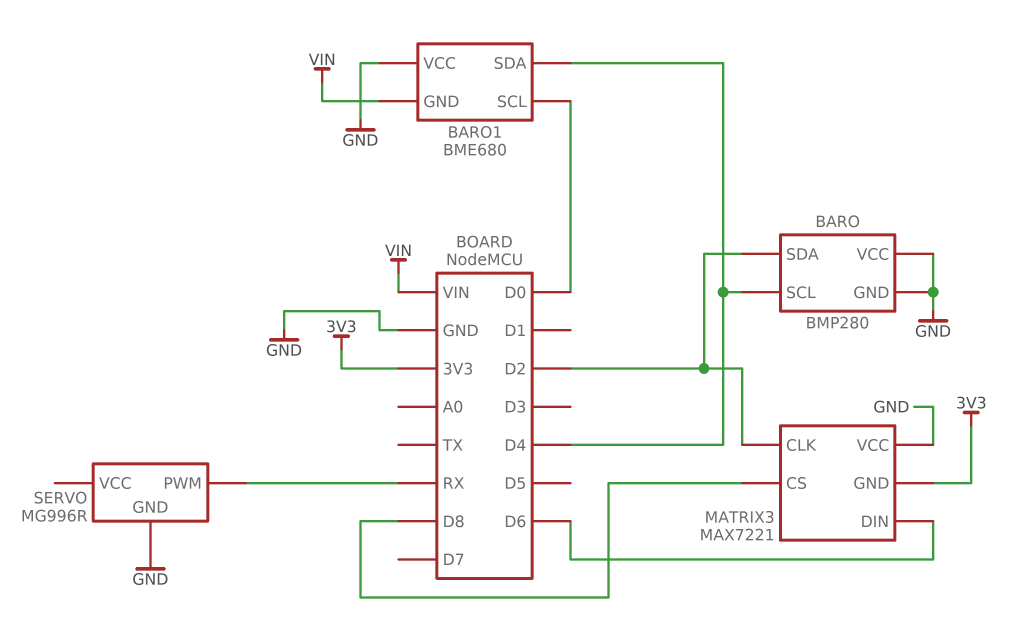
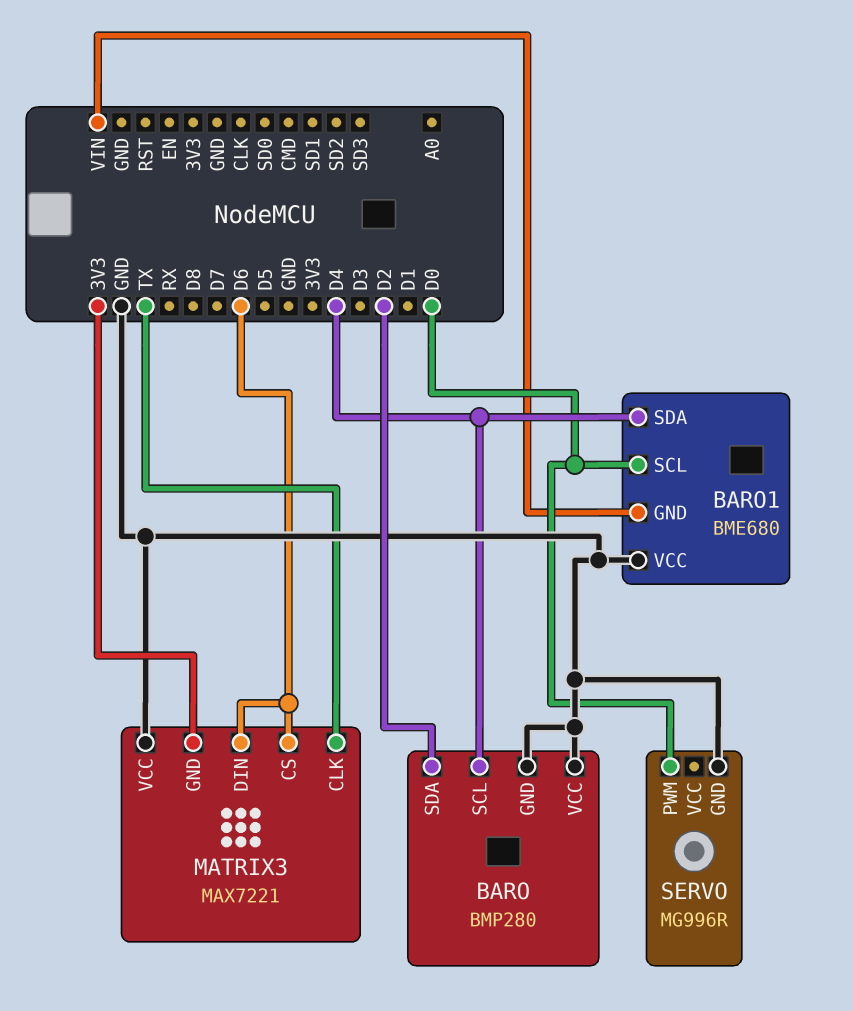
MATRIX3 pin CLK: D2 -> TX
MATRIX3 pin CS: D8 -> D6
SERVO pin PWM: RX -> D0

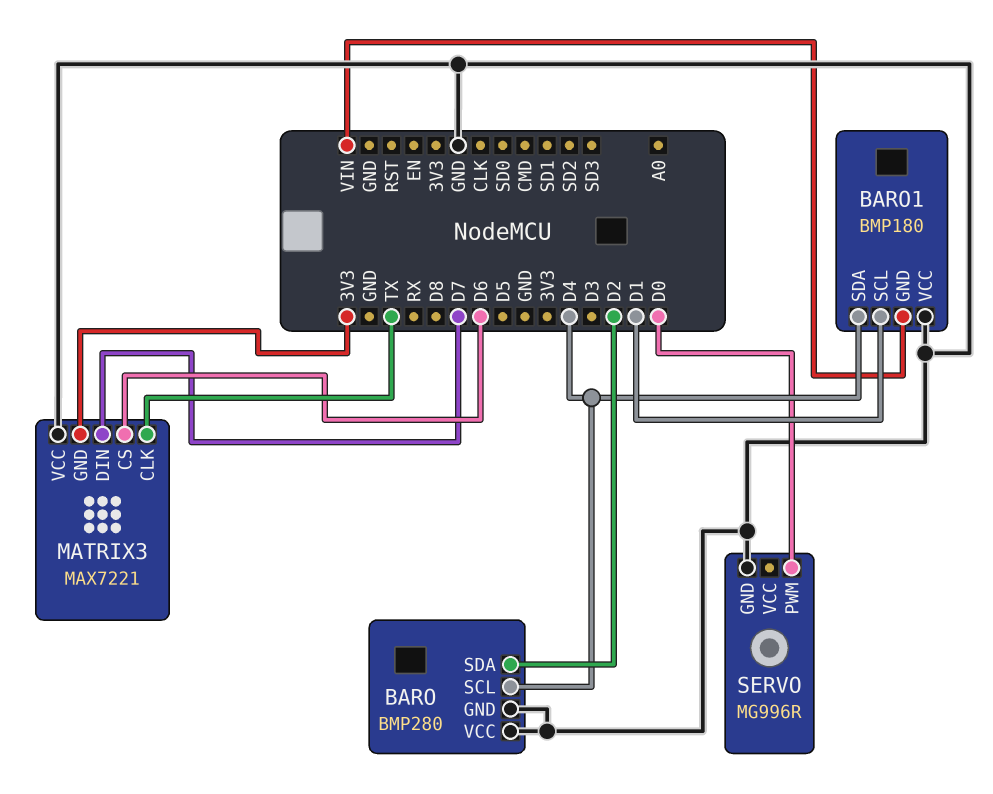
BARO1: BME680 -> BMP180
BARO1 pin SCL: D0 -> D1
MATRIX3 pin DIN: D6 -> D7

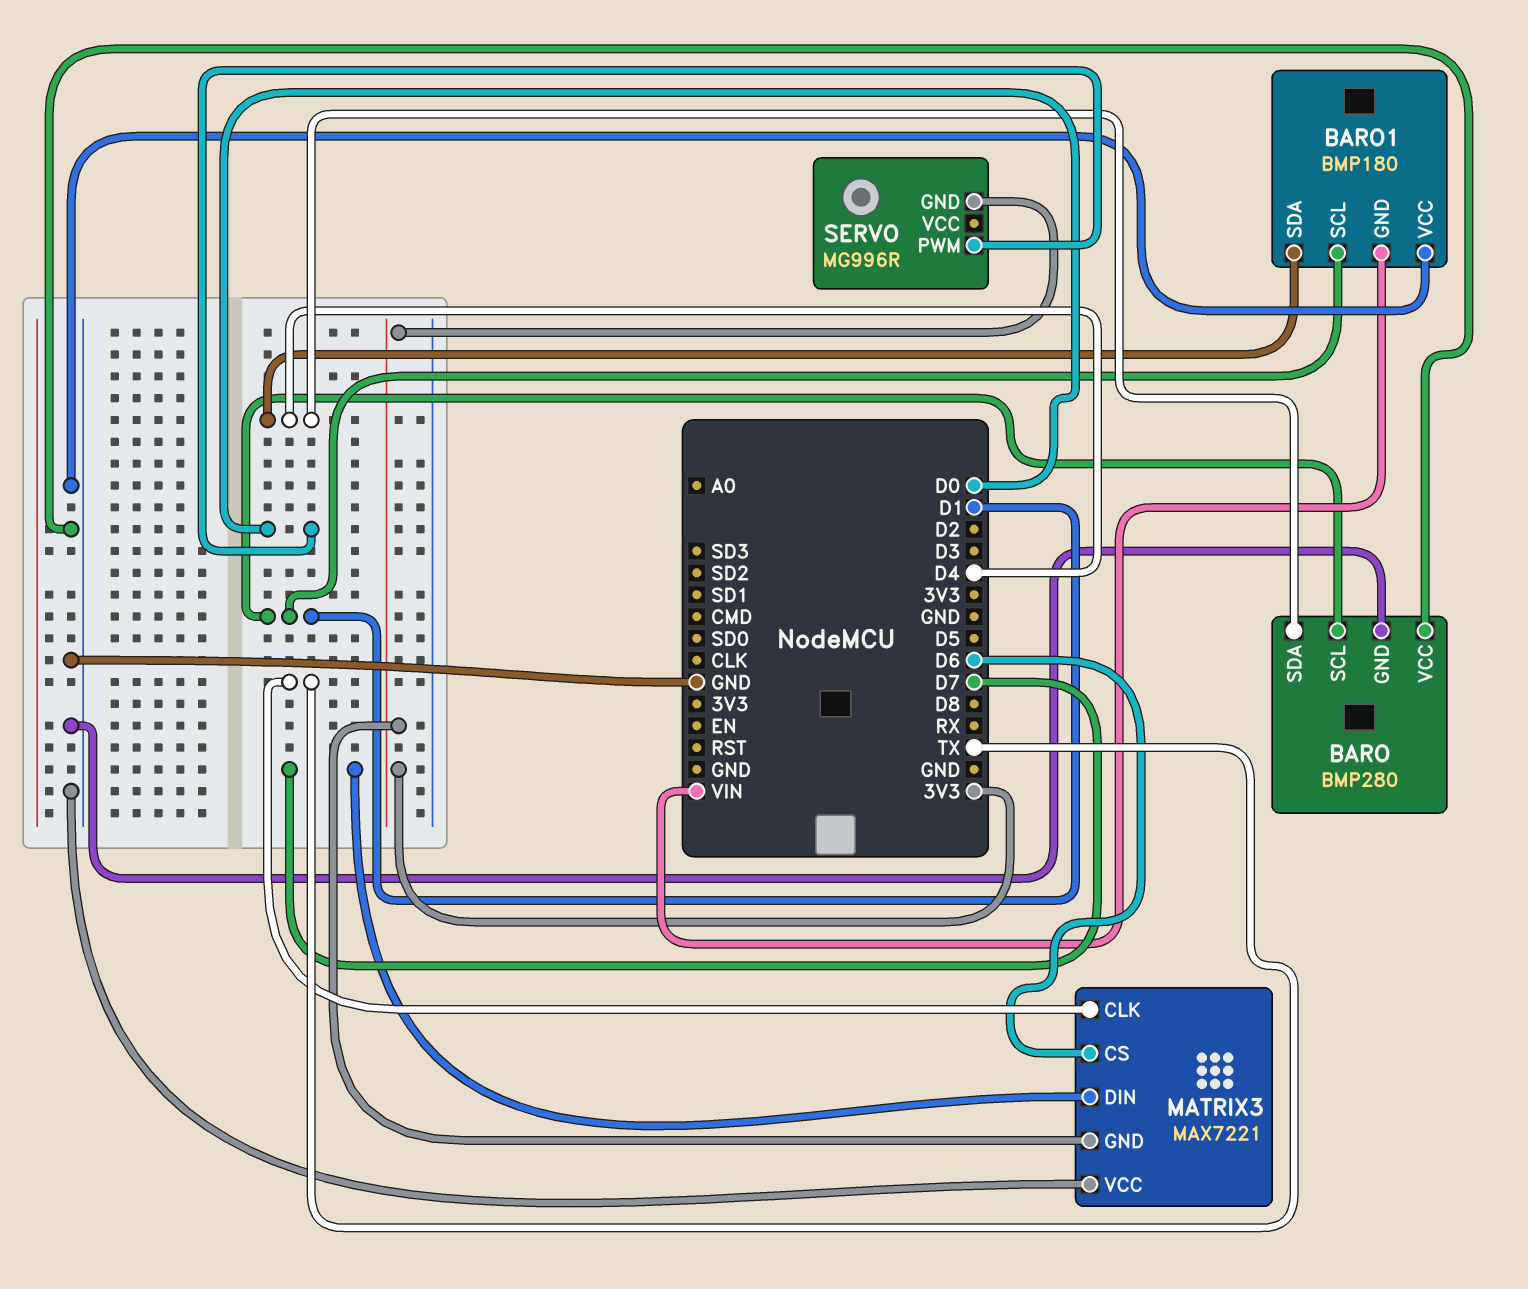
BARO pin SCL: D4 -> D1
BARO pin SDA: D2 -> D4
SERVO pin GND: GND -> 3V3

